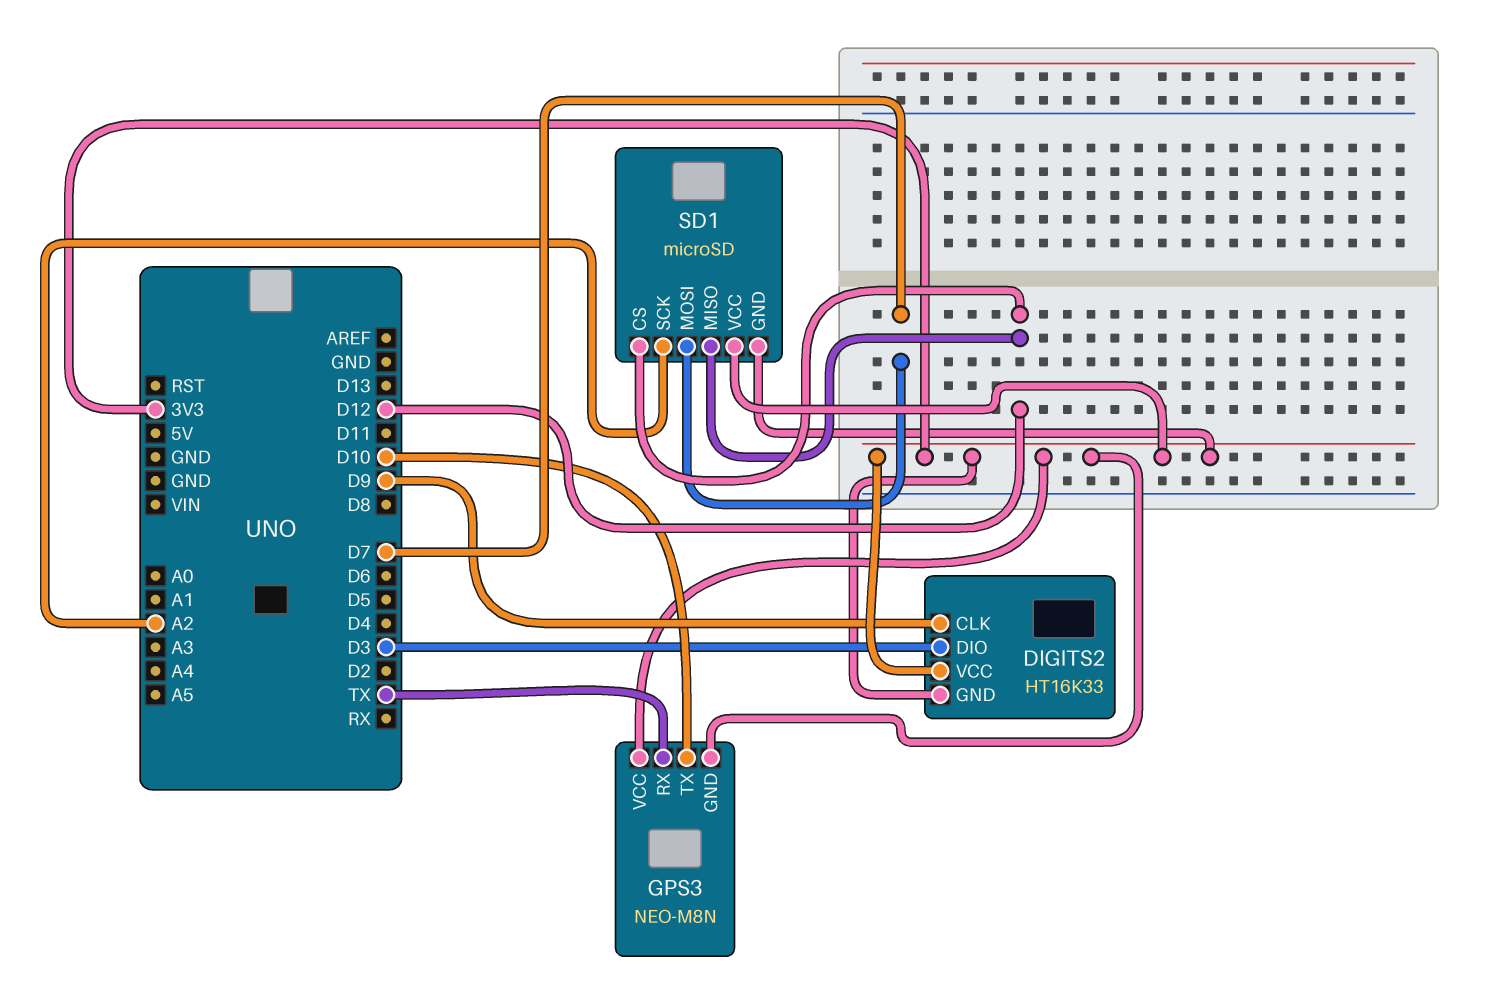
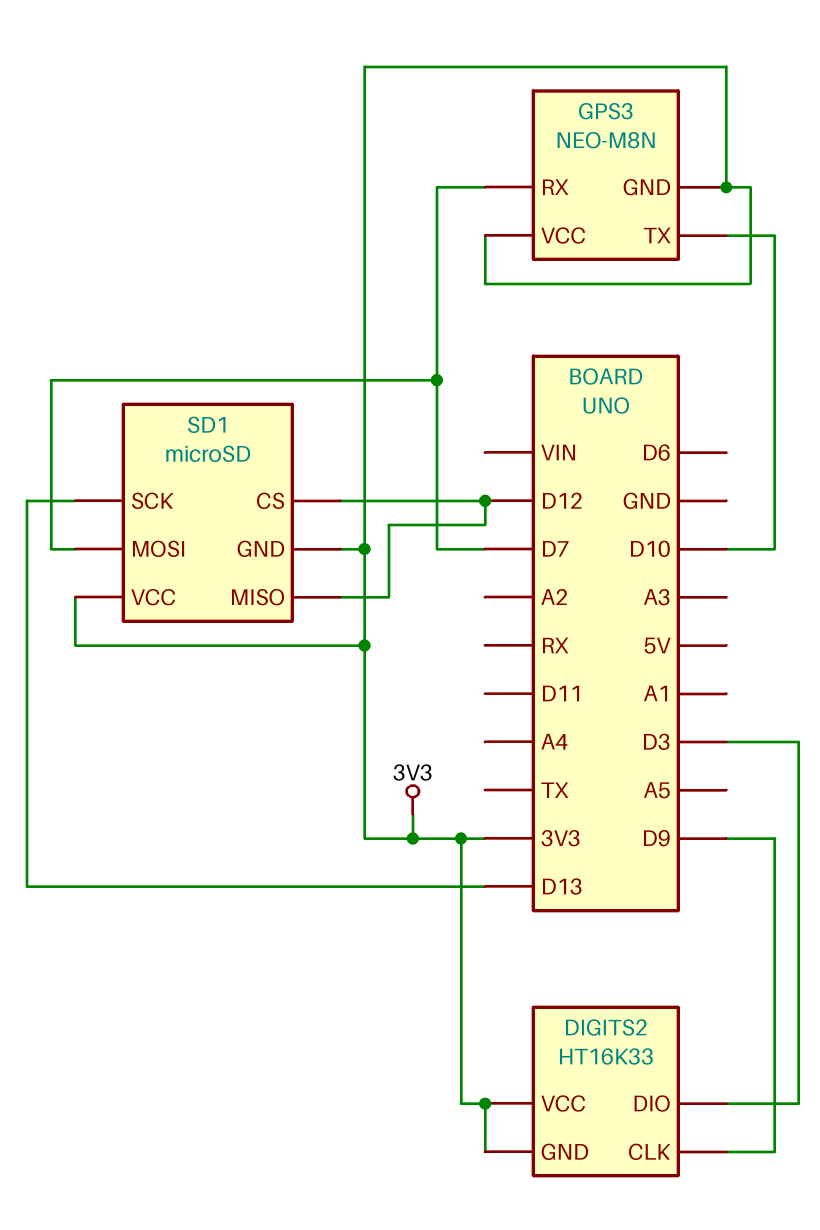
GPS3 pin RX: TX -> D7
SD1 pin SCK: A2 -> D13

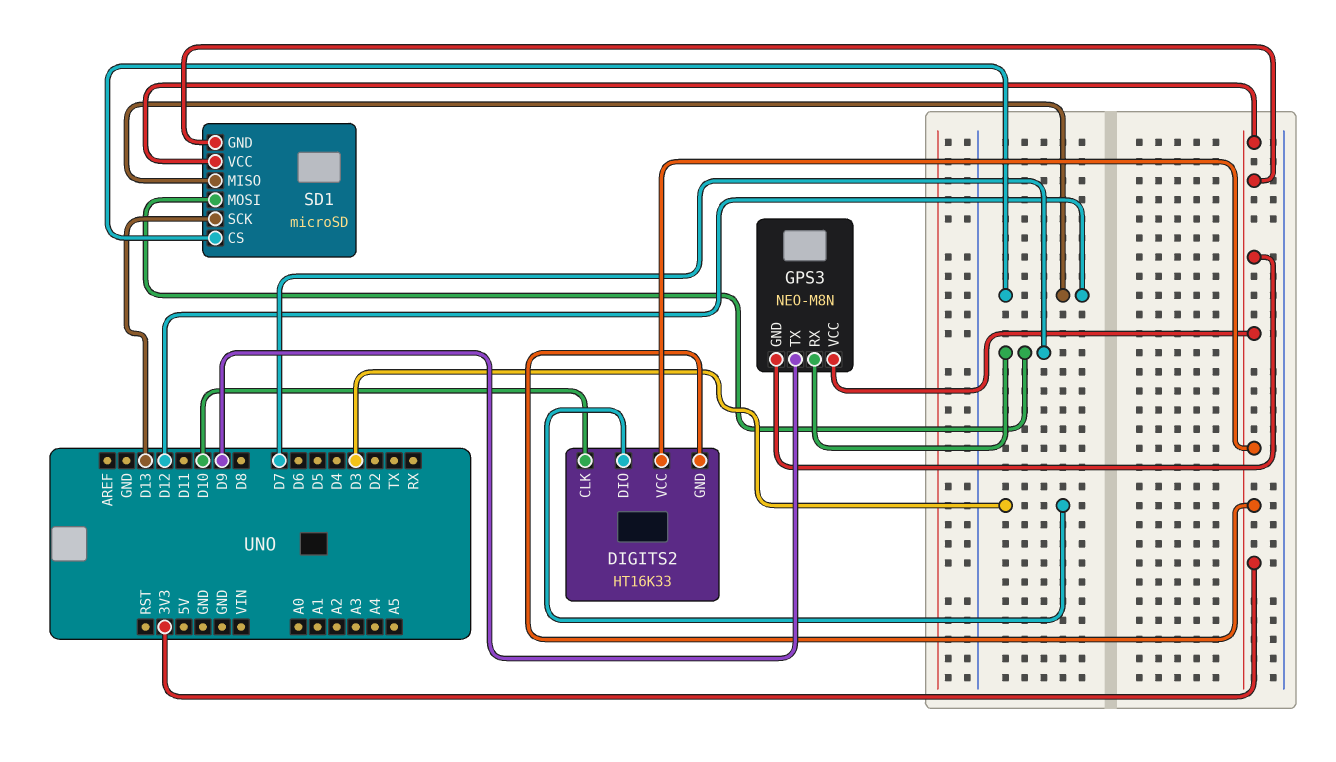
DIGITS2 pin CLK: D9 -> D10
GPS3 pin TX: D10 -> D9

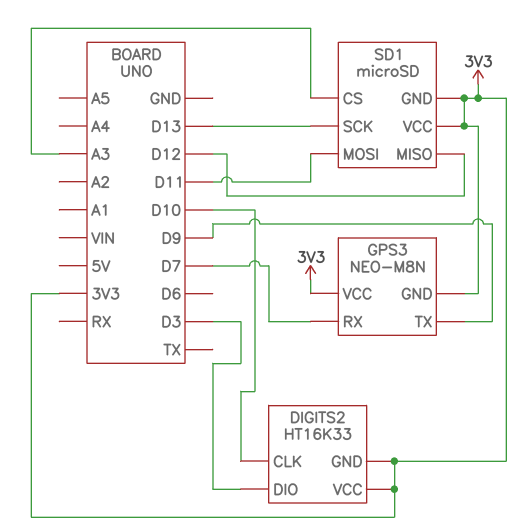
SD1 pin CS: D12 -> A3
SD1 pin MOSI: D7 -> D11

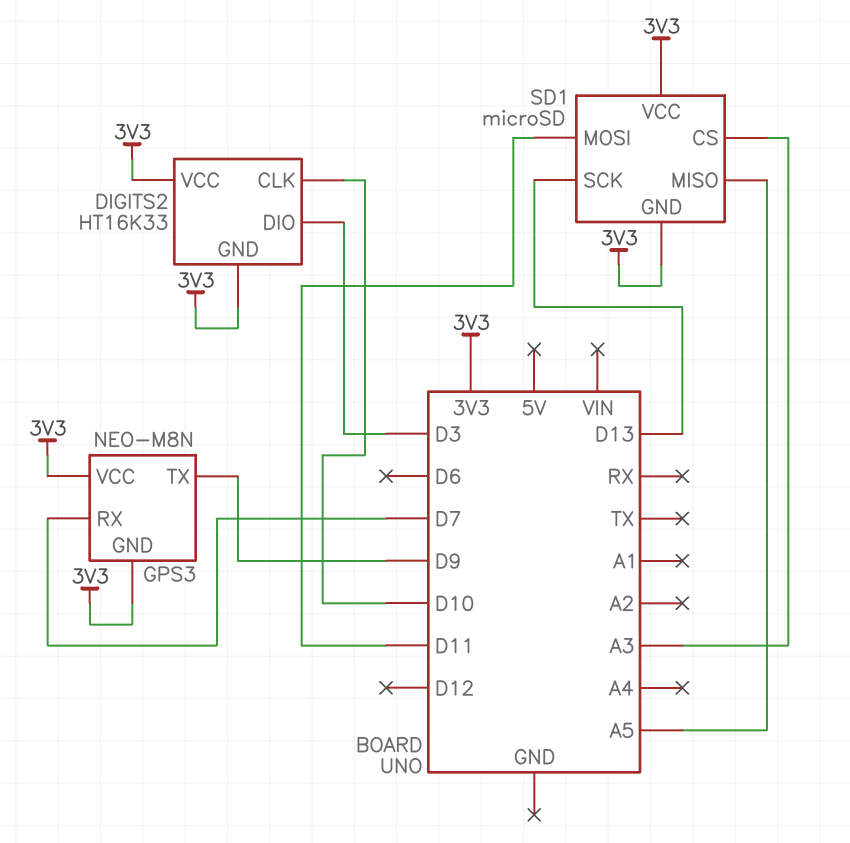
SD1 pin MISO: D12 -> A5

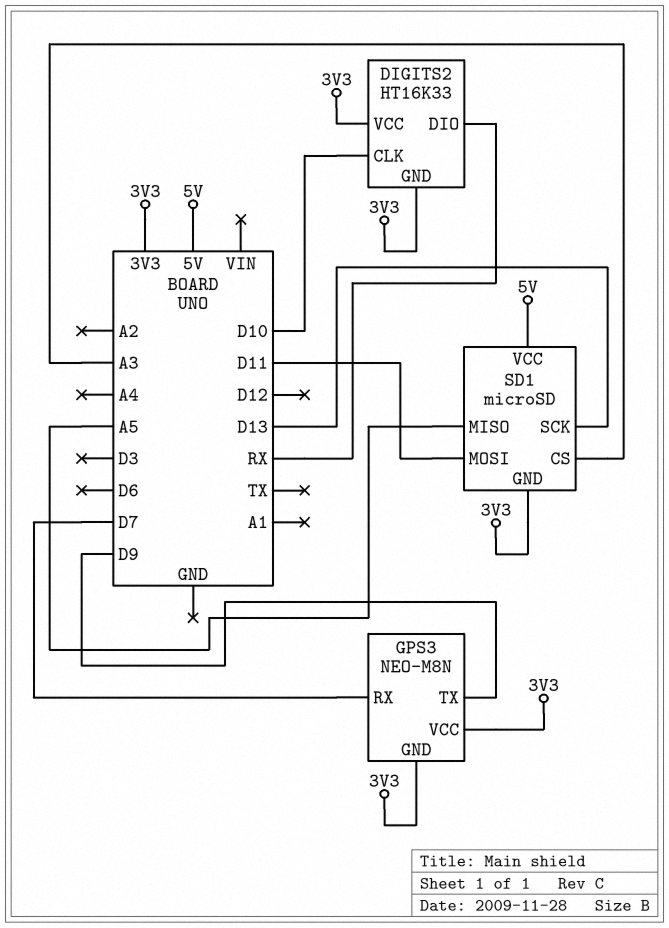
DIGITS2 pin DIO: D3 -> RX
SD1 pin VCC: 3V3 -> 5V

